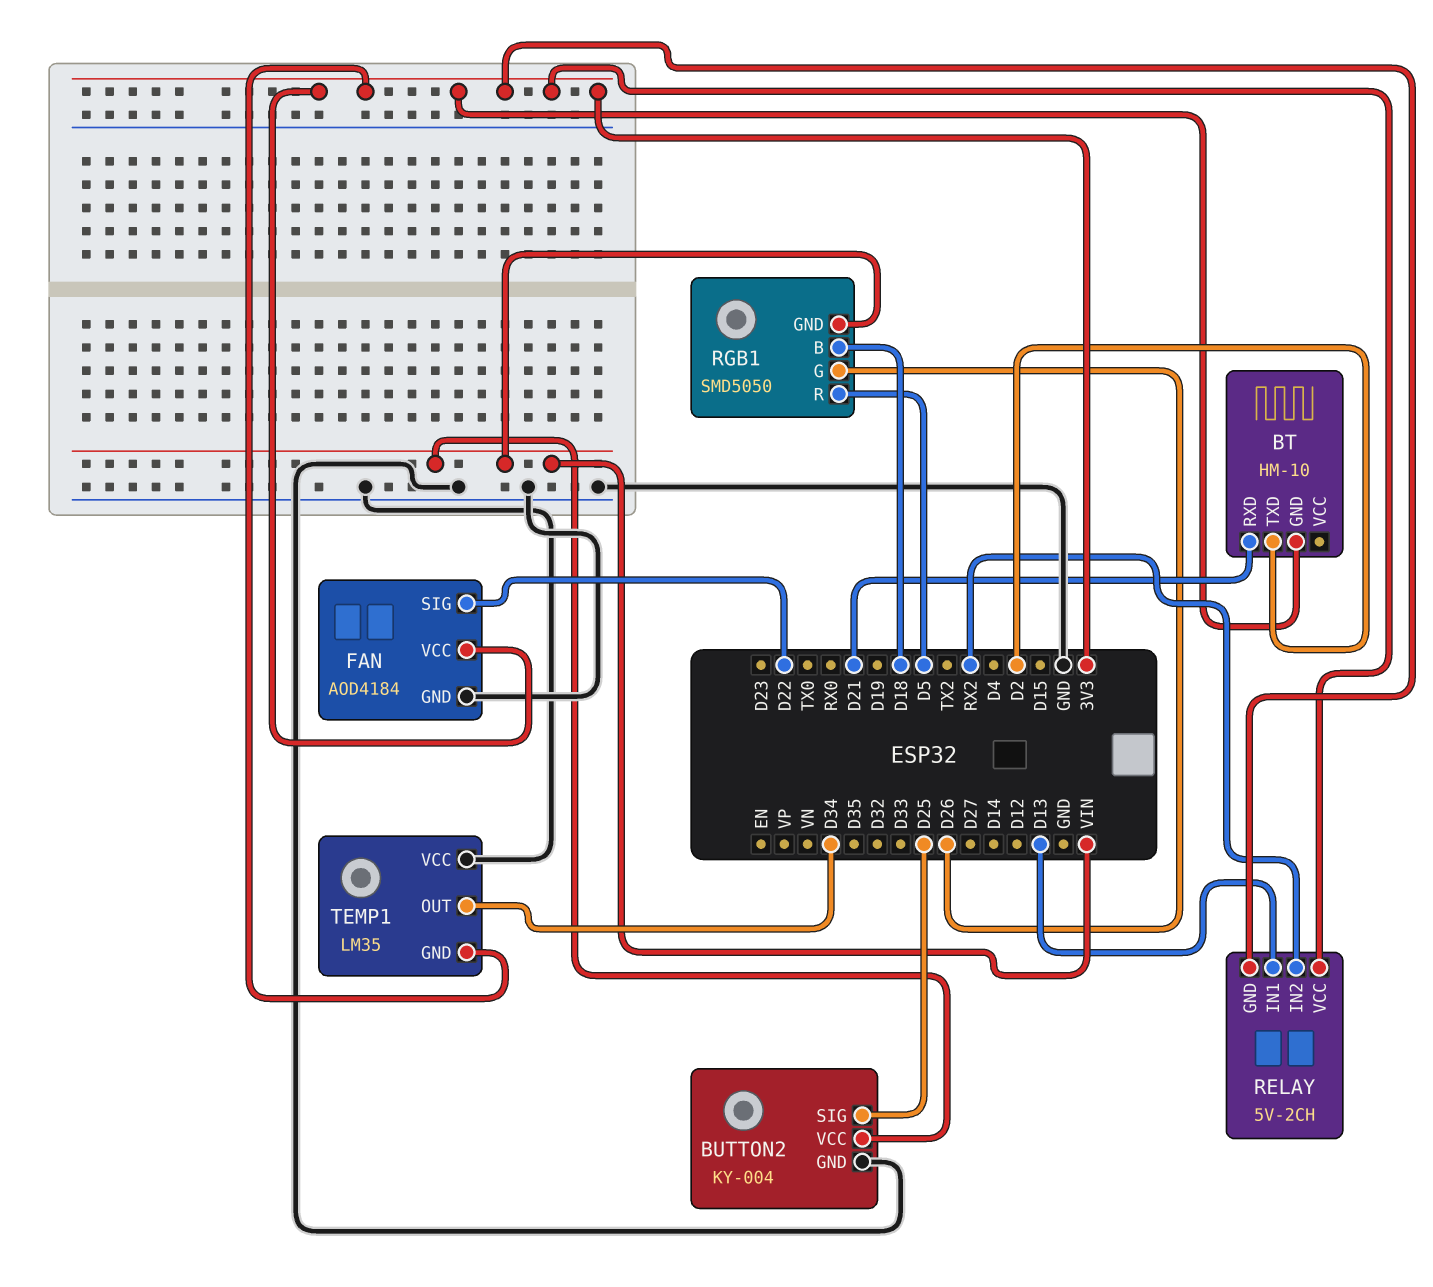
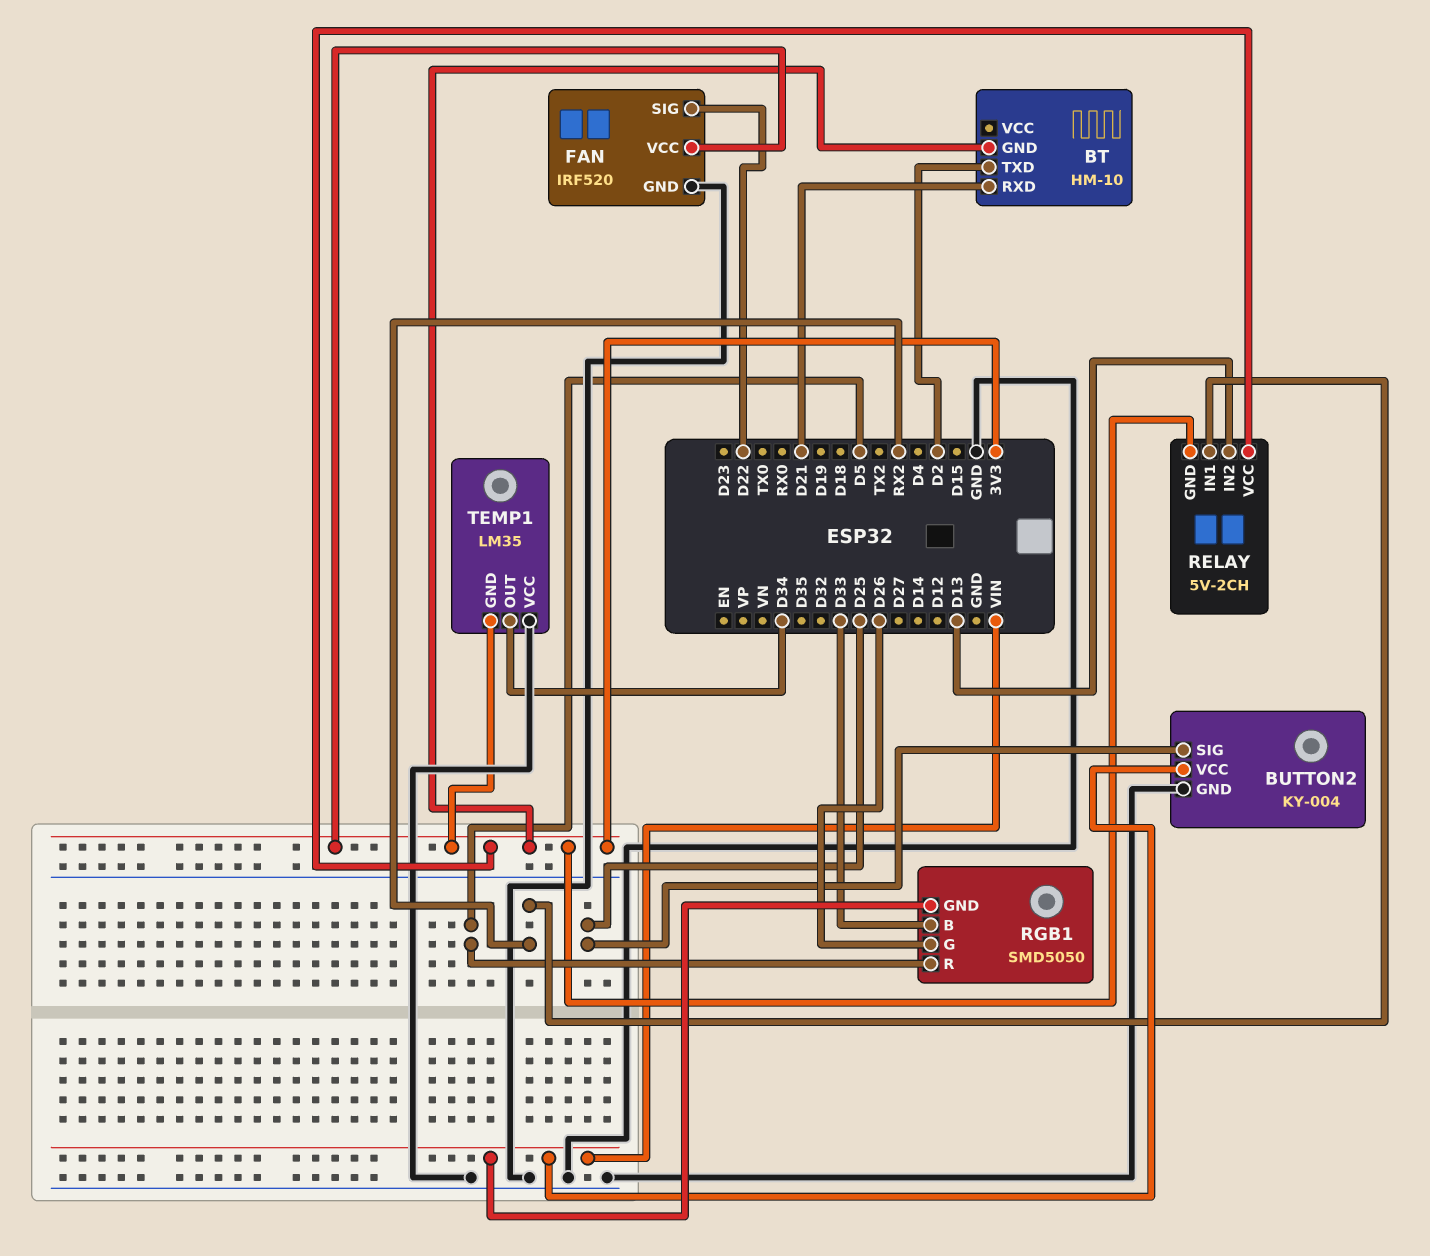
FAN: AOD4184 -> IRF520
RELAY pin IN1: D13 -> RX2
RELAY pin IN2: RX2 -> D13
RGB1 pin B: D18 -> D33

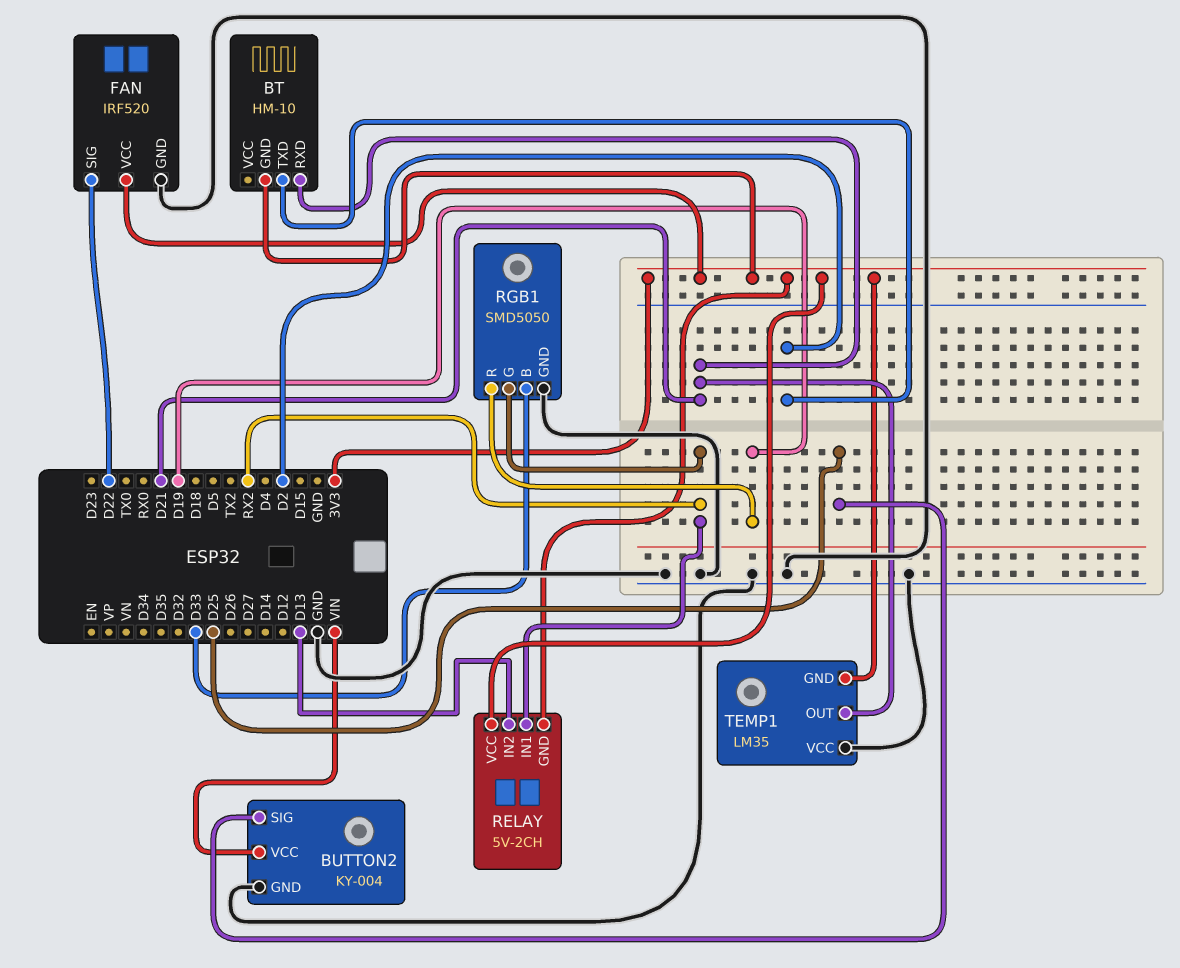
RGB1 pin G: D26 -> RX2
RGB1 pin GND: VIN -> GND
RGB1 pin R: D5 -> D19
TEMP1 pin OUT: D34 -> D21

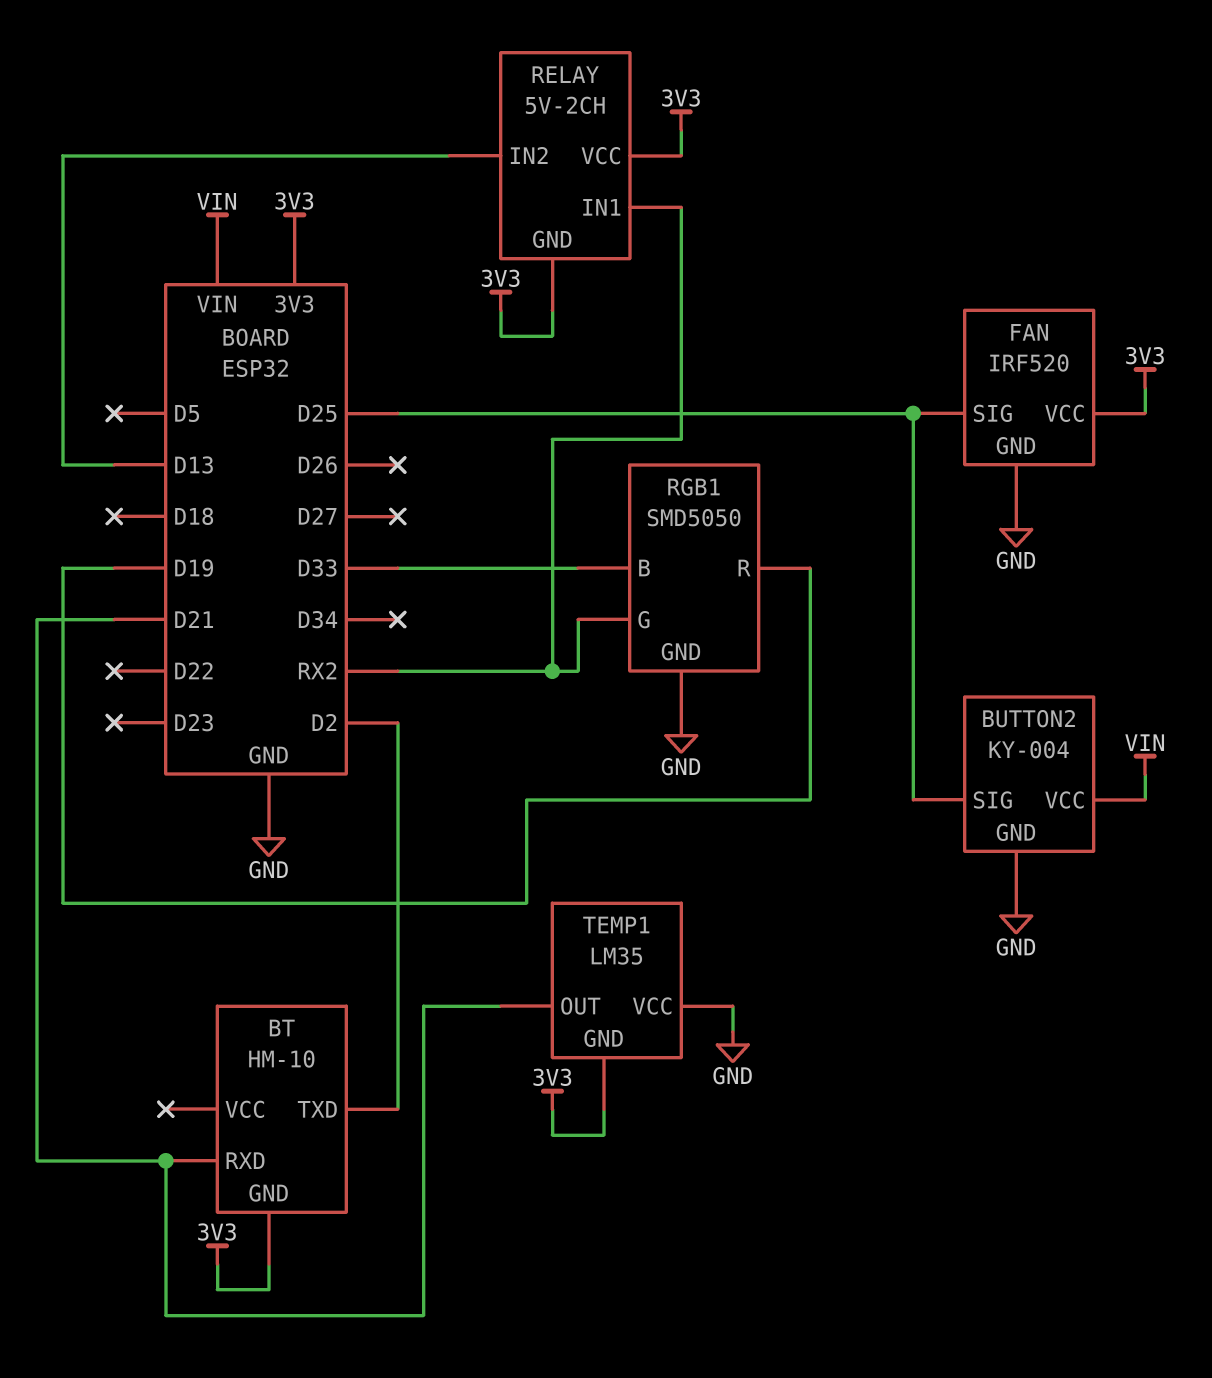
FAN pin SIG: D22 -> D25

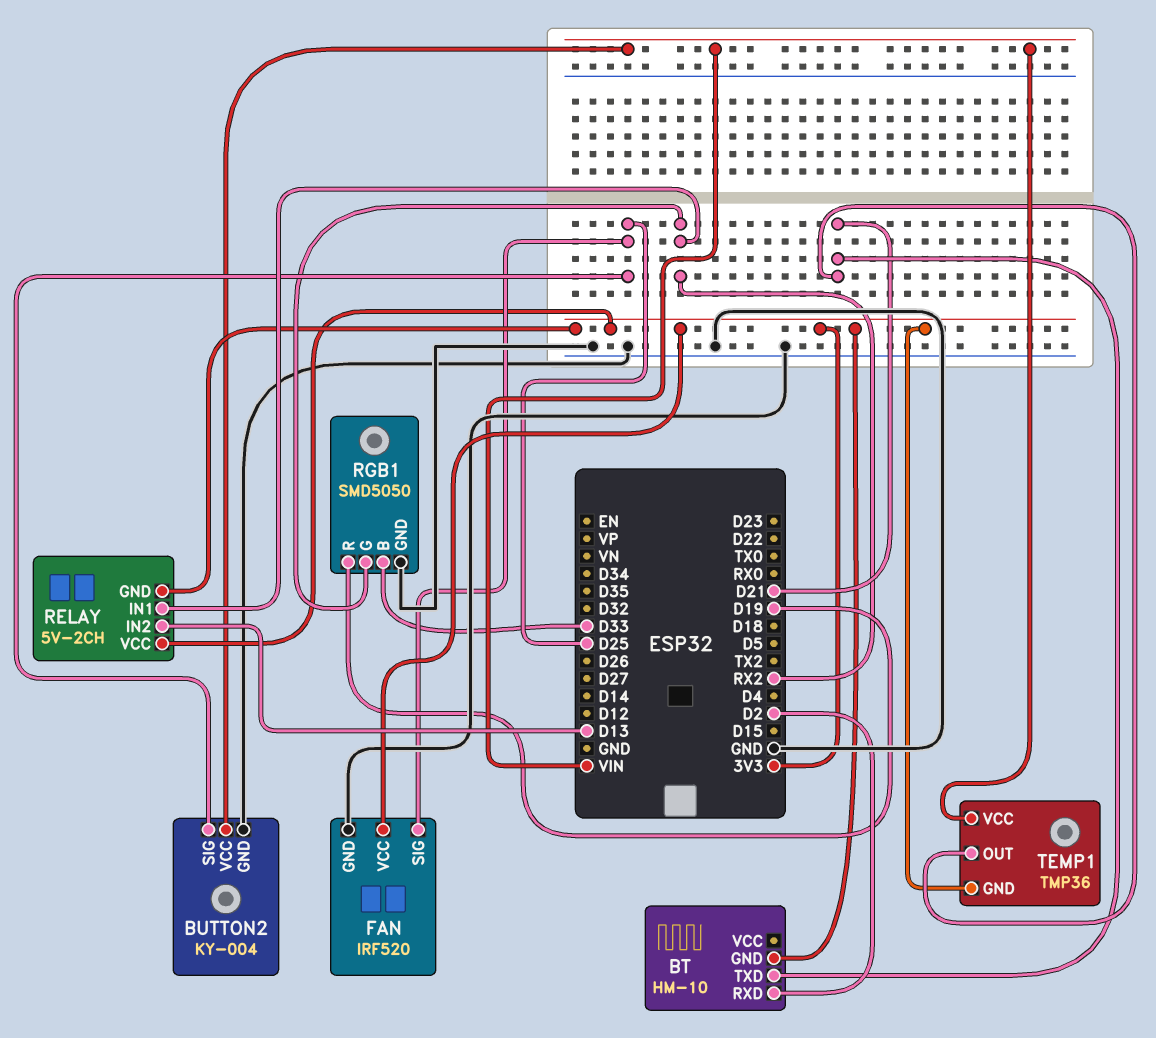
BT pin RXD: D21 -> D2
BT pin TXD: D2 -> D21
TEMP1: LM35 -> TMP36
TEMP1 pin VCC: GND -> VIN

